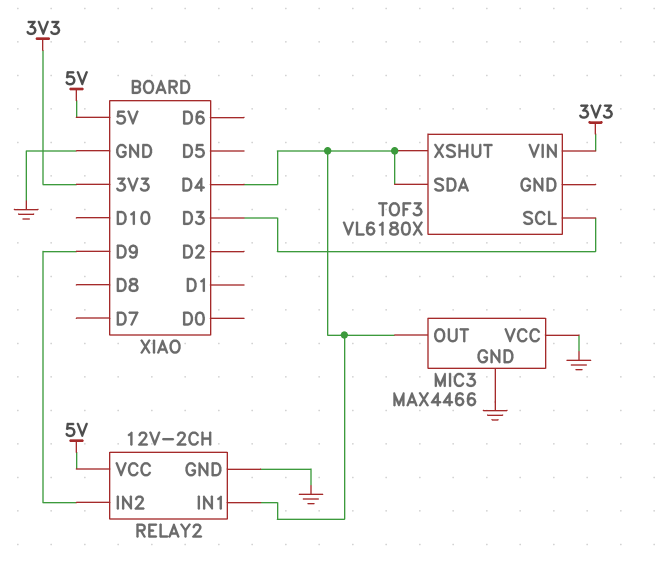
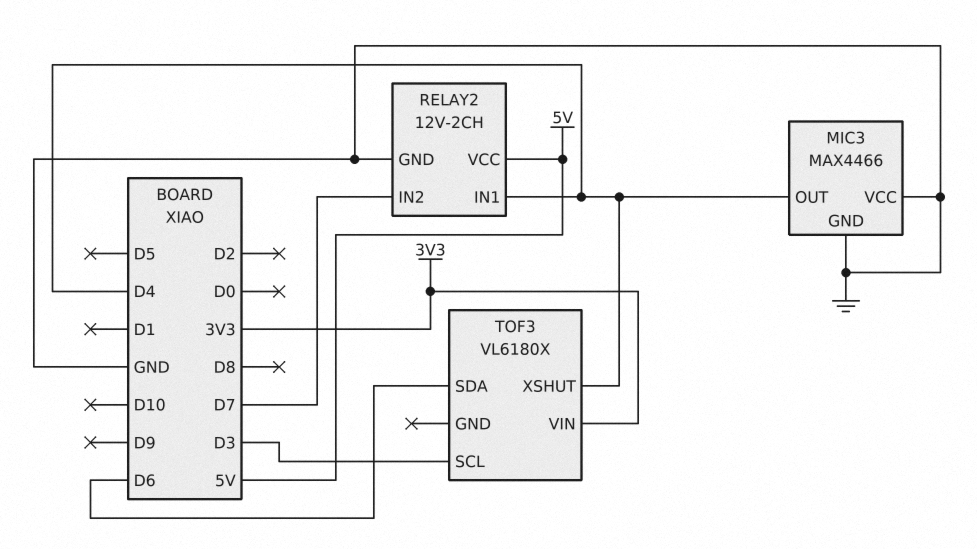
RELAY2 pin IN2: D9 -> D7
TOF3 pin SDA: D4 -> D6

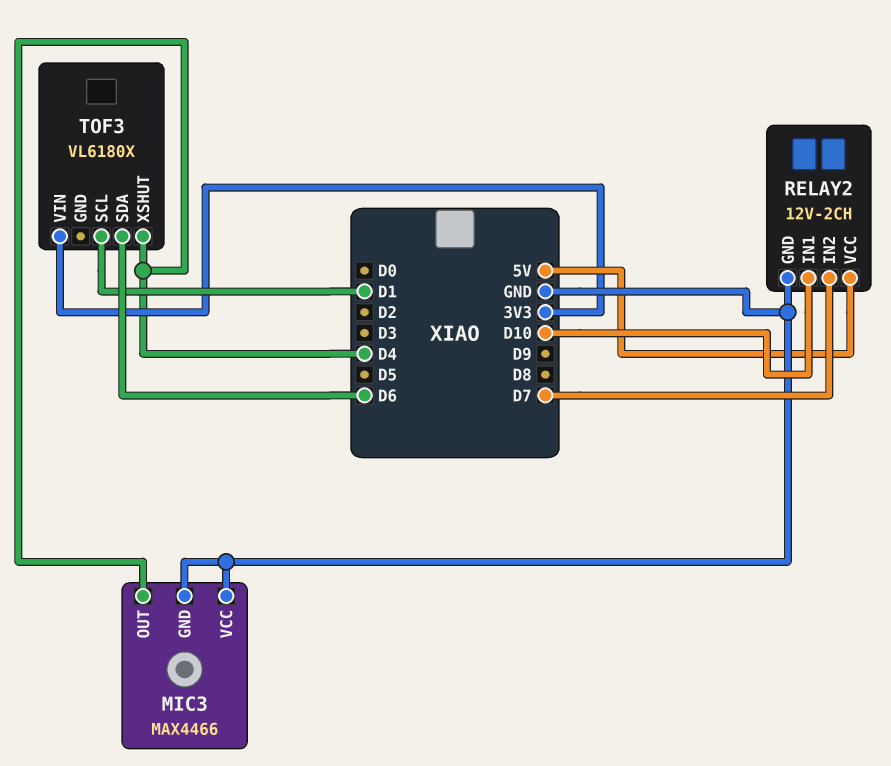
RELAY2 pin IN1: D4 -> D10
TOF3 pin SCL: D3 -> D1

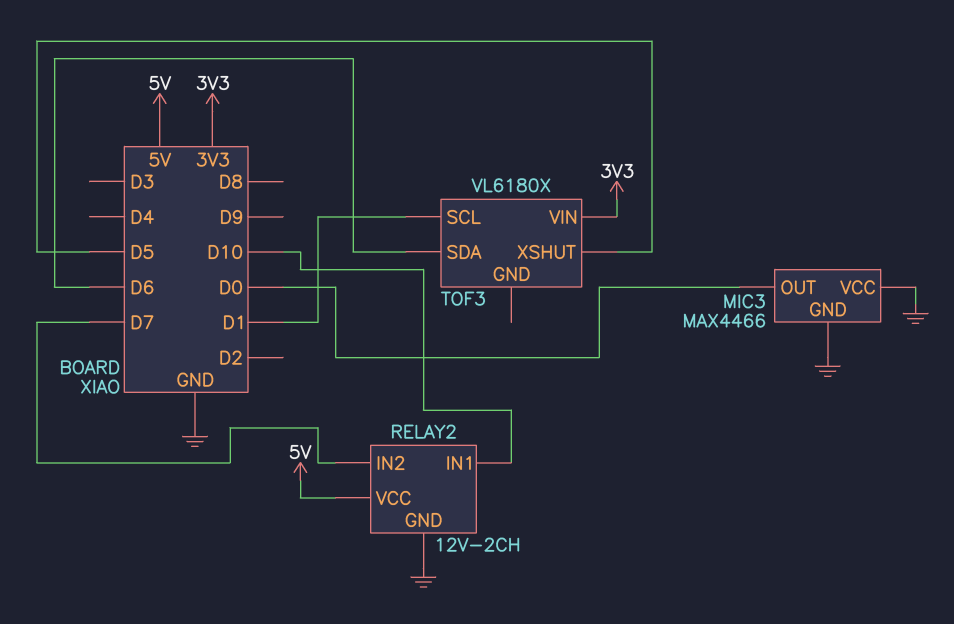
MIC3 pin OUT: D4 -> D0
TOF3 pin XSHUT: D4 -> D5

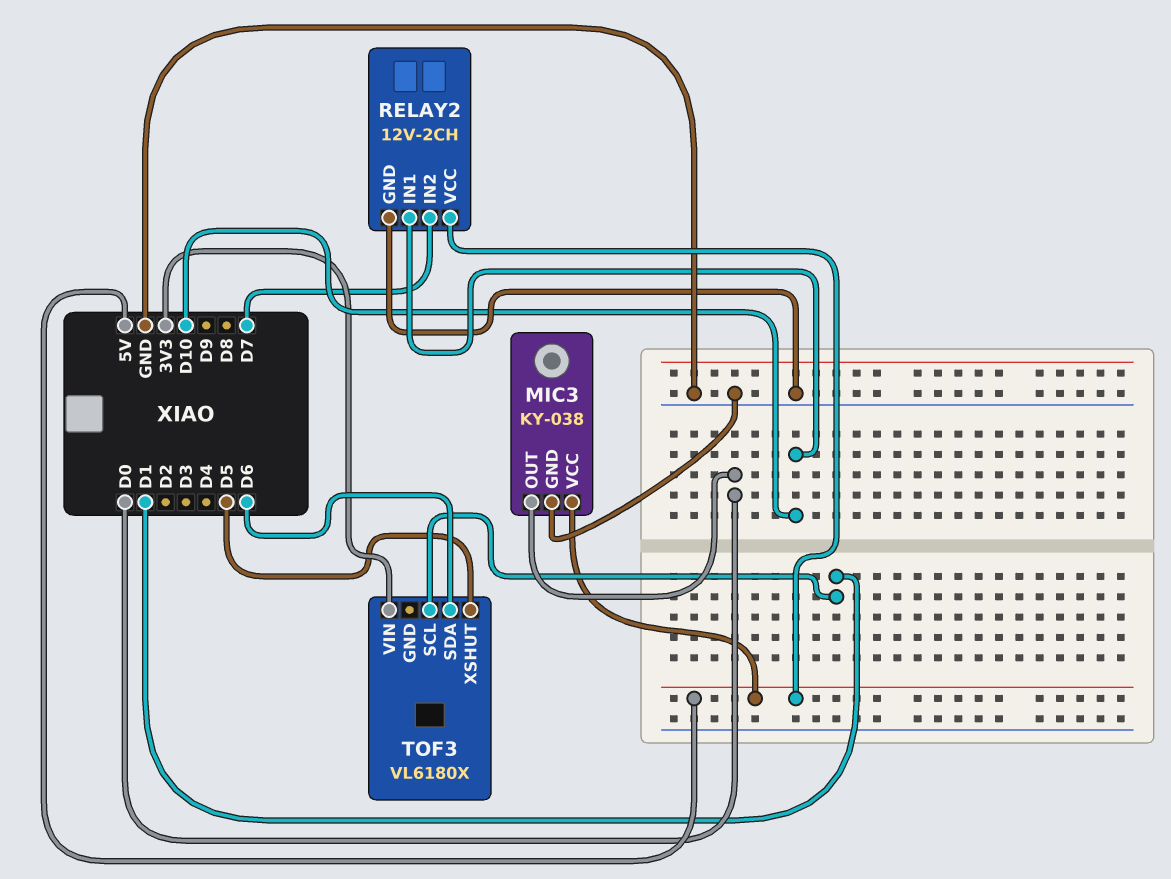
MIC3: MAX4466 -> KY-038
MIC3 pin VCC: GND -> 5V

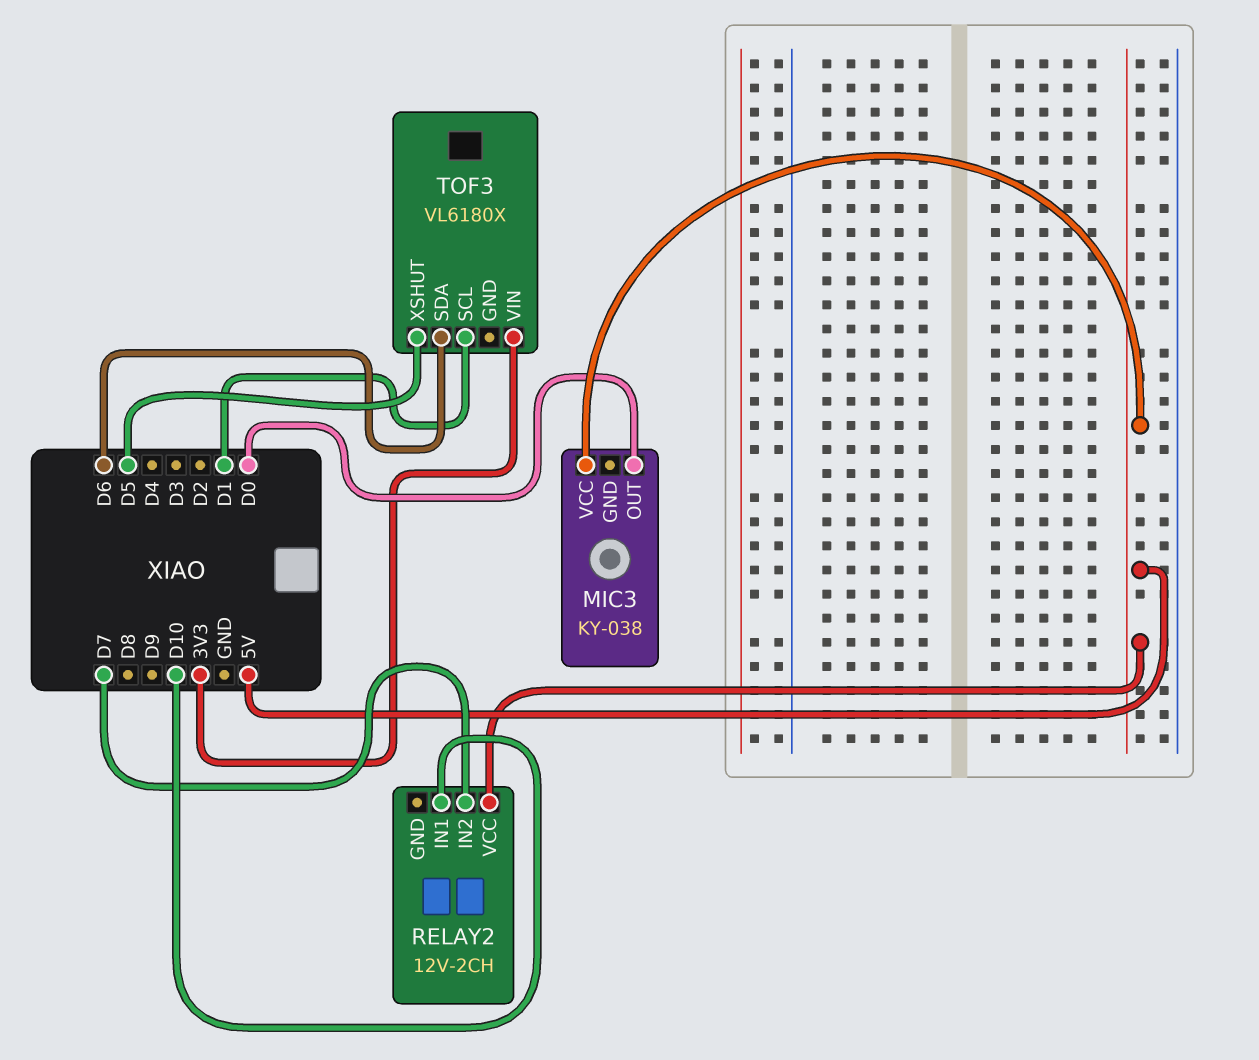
MIC3 pin GND: GND -> none
RELAY2 pin GND: GND -> none

